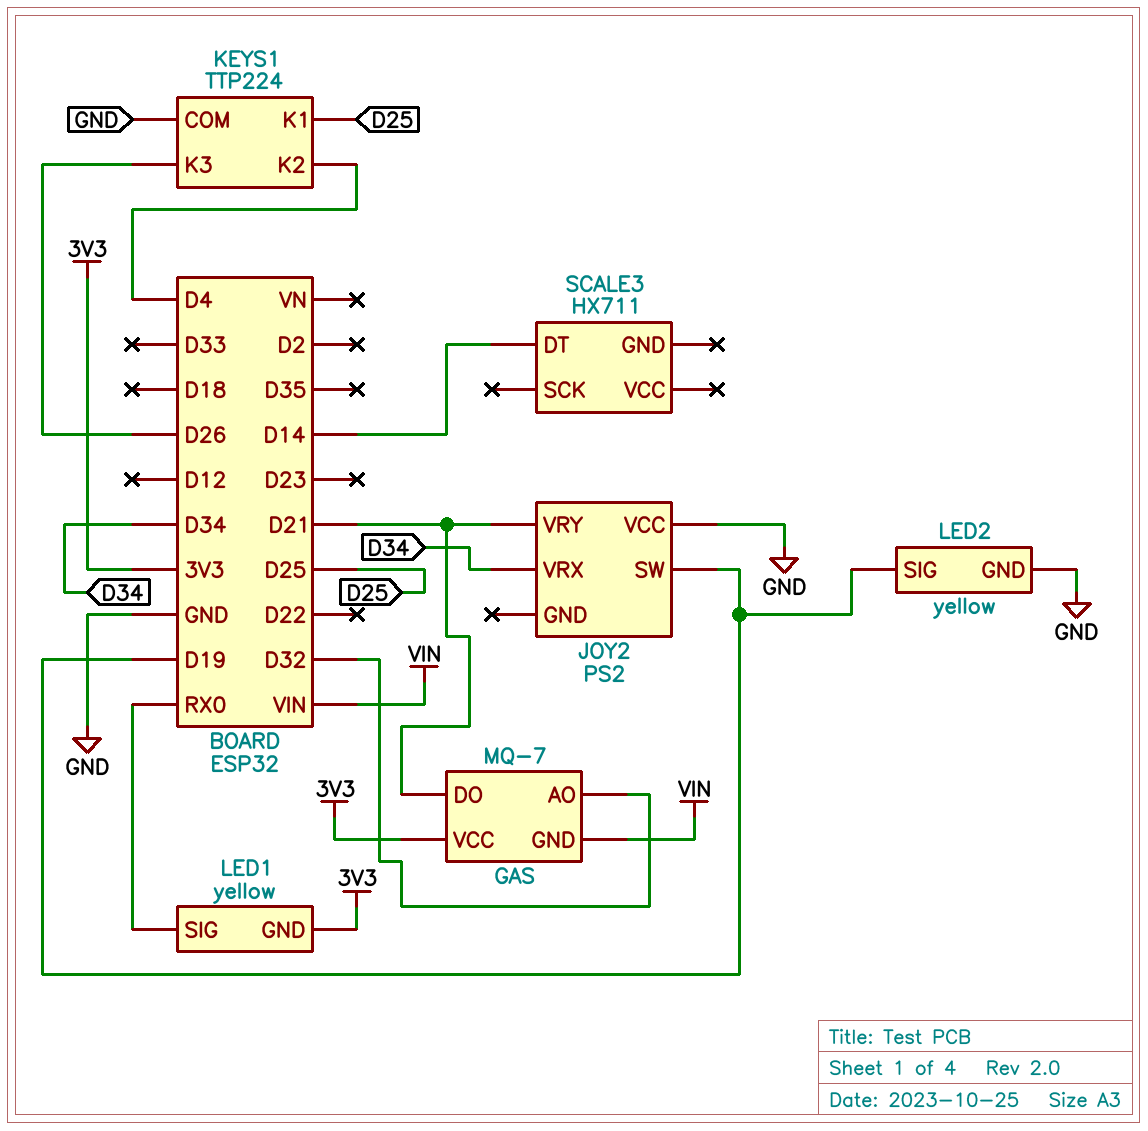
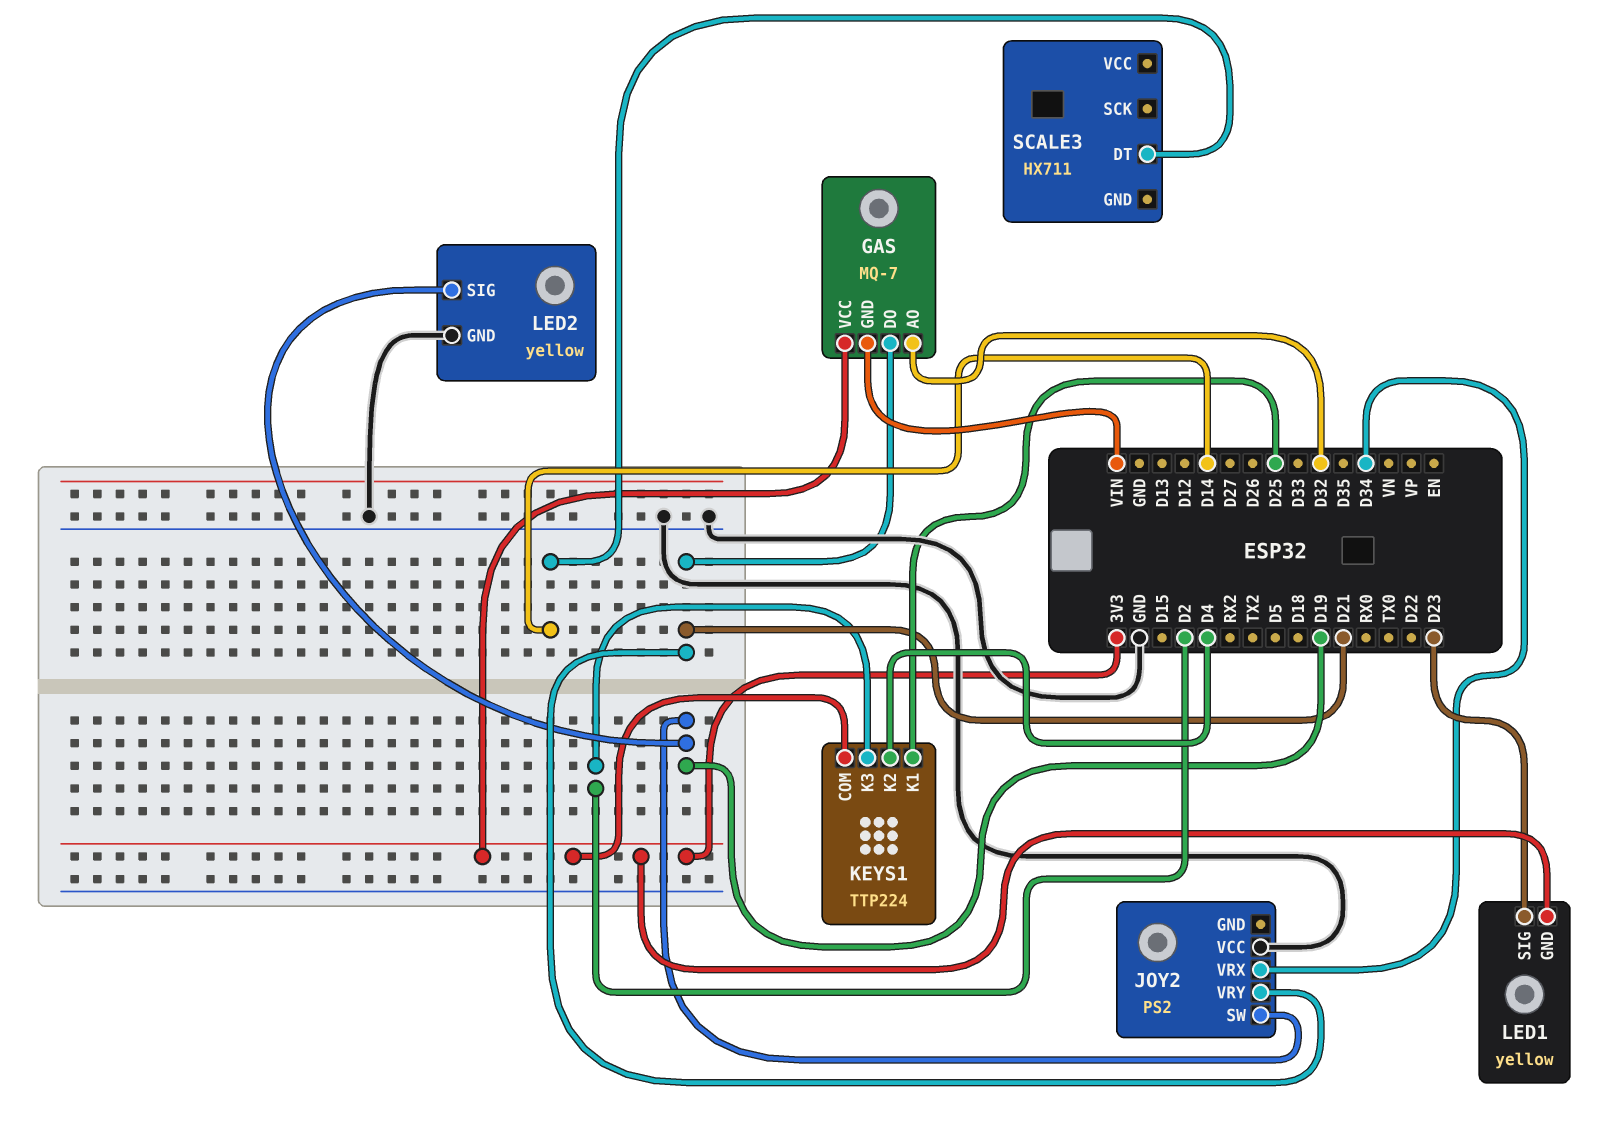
KEYS1 pin COM: GND -> 3V3
KEYS1 pin K3: D26 -> D2
LED1 pin SIG: RX0 -> D23

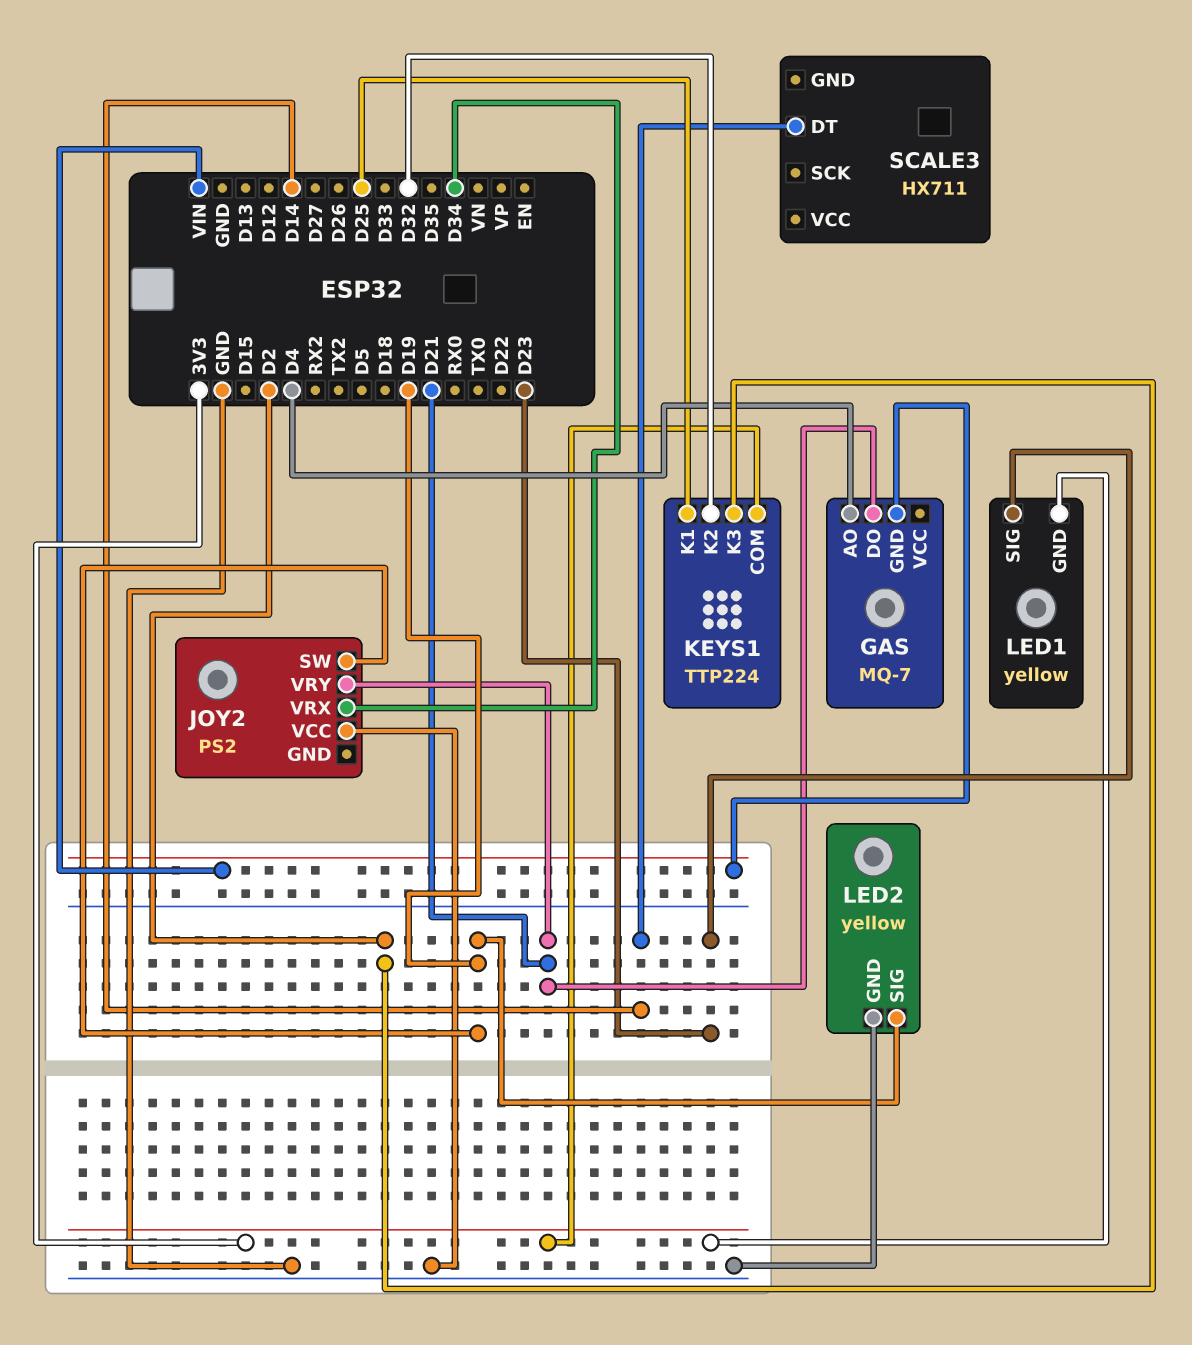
GAS pin AO: D32 -> D4
GAS pin VCC: 3V3 -> none
KEYS1 pin K2: D4 -> D32

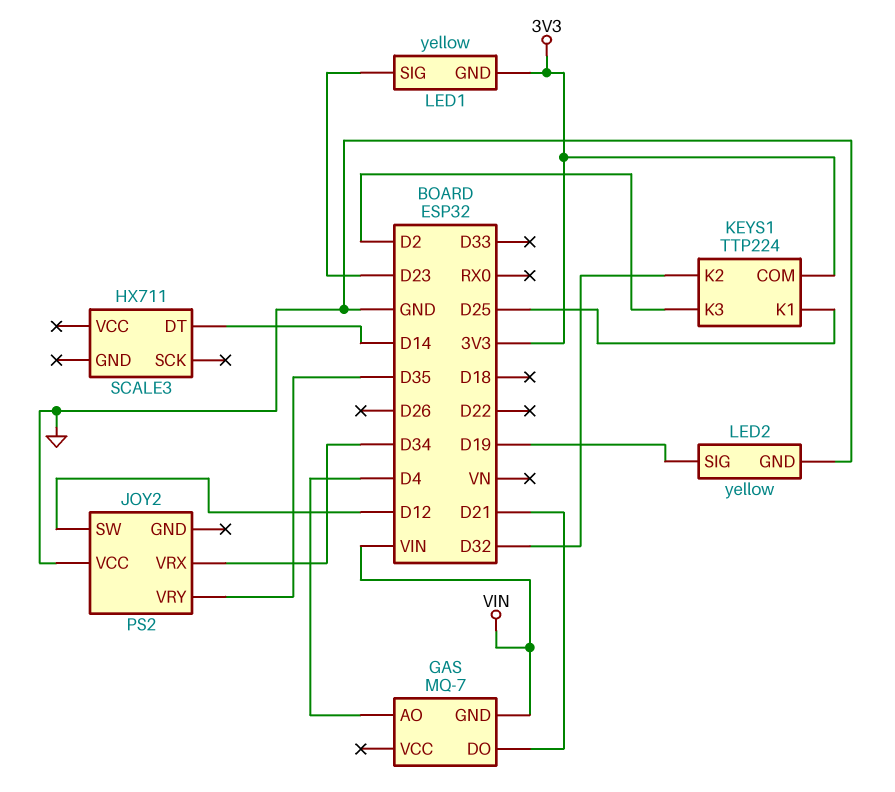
JOY2 pin SW: D19 -> D12
JOY2 pin VRY: D21 -> D35

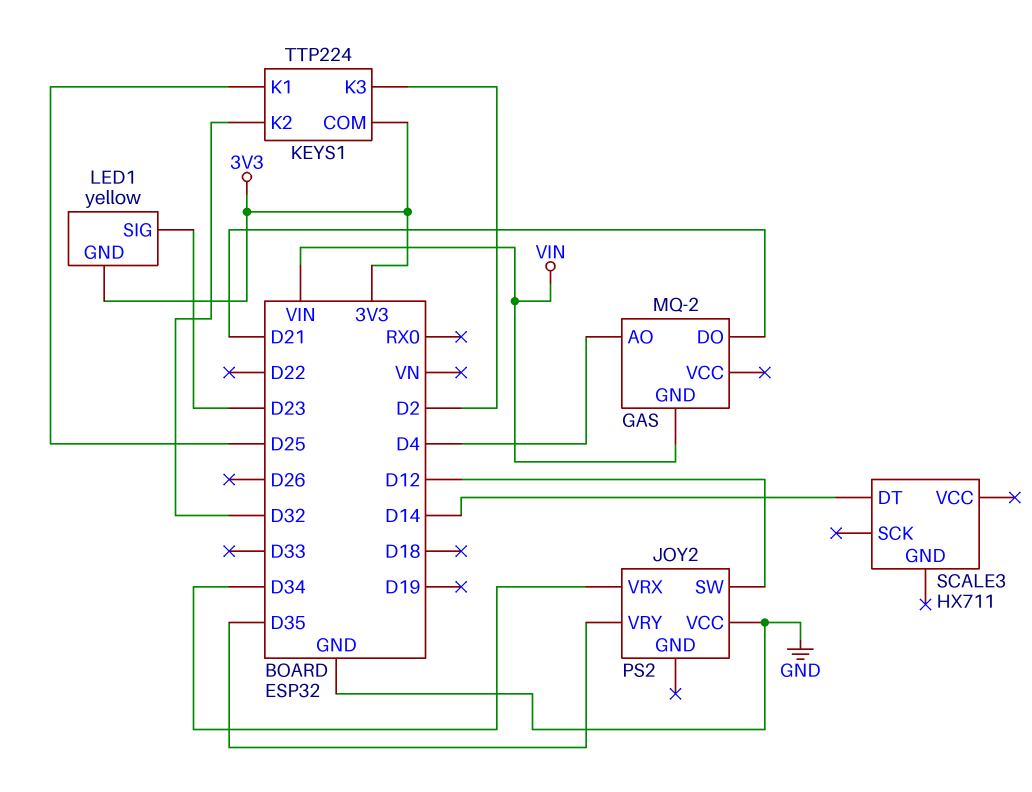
GAS: MQ-7 -> MQ-2
LED2: yellow -> none
LED2 pin GND: GND -> none
LED2 pin SIG: D19 -> none

